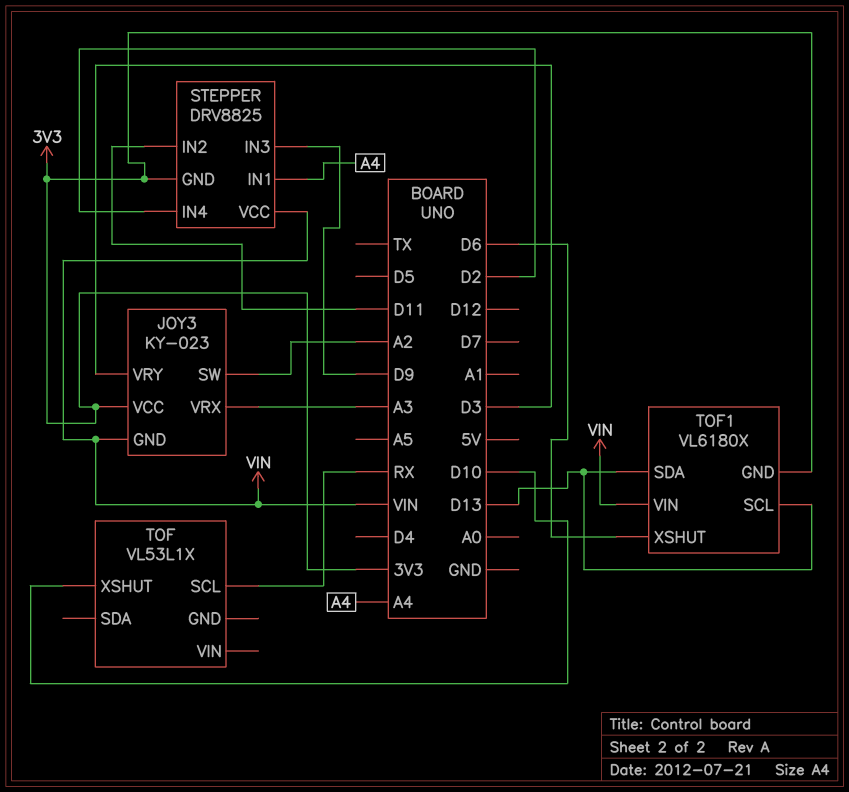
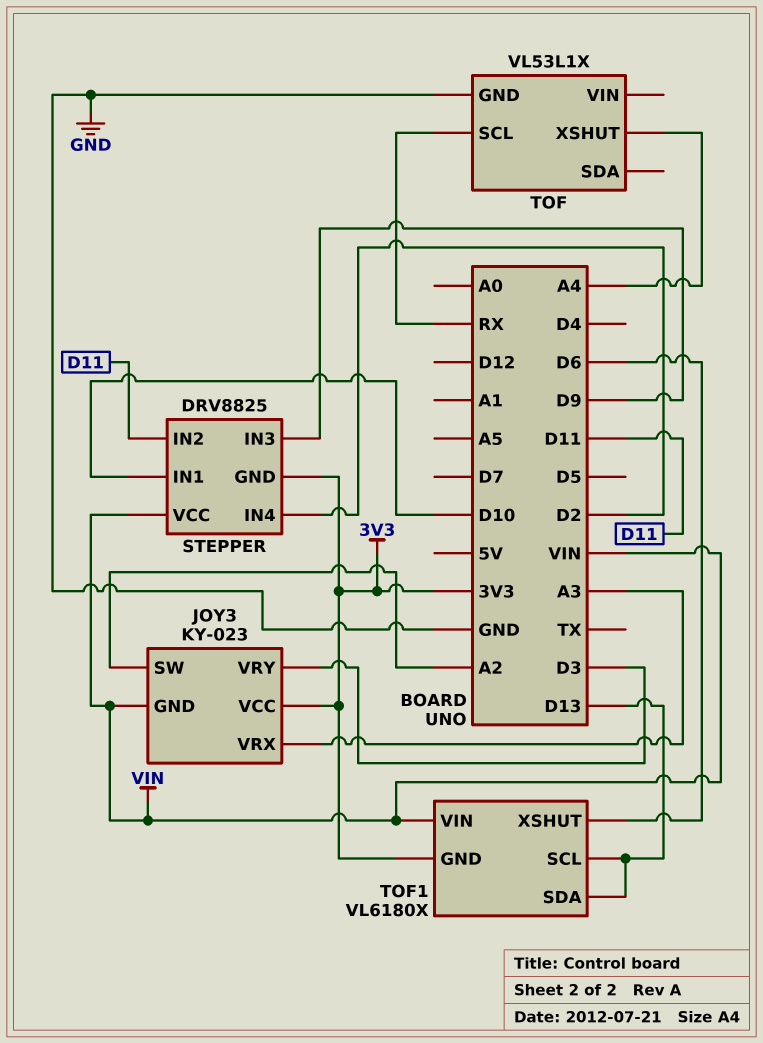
STEPPER pin IN1: A4 -> D10
TOF pin GND: none -> GND
TOF pin XSHUT: D10 -> A4

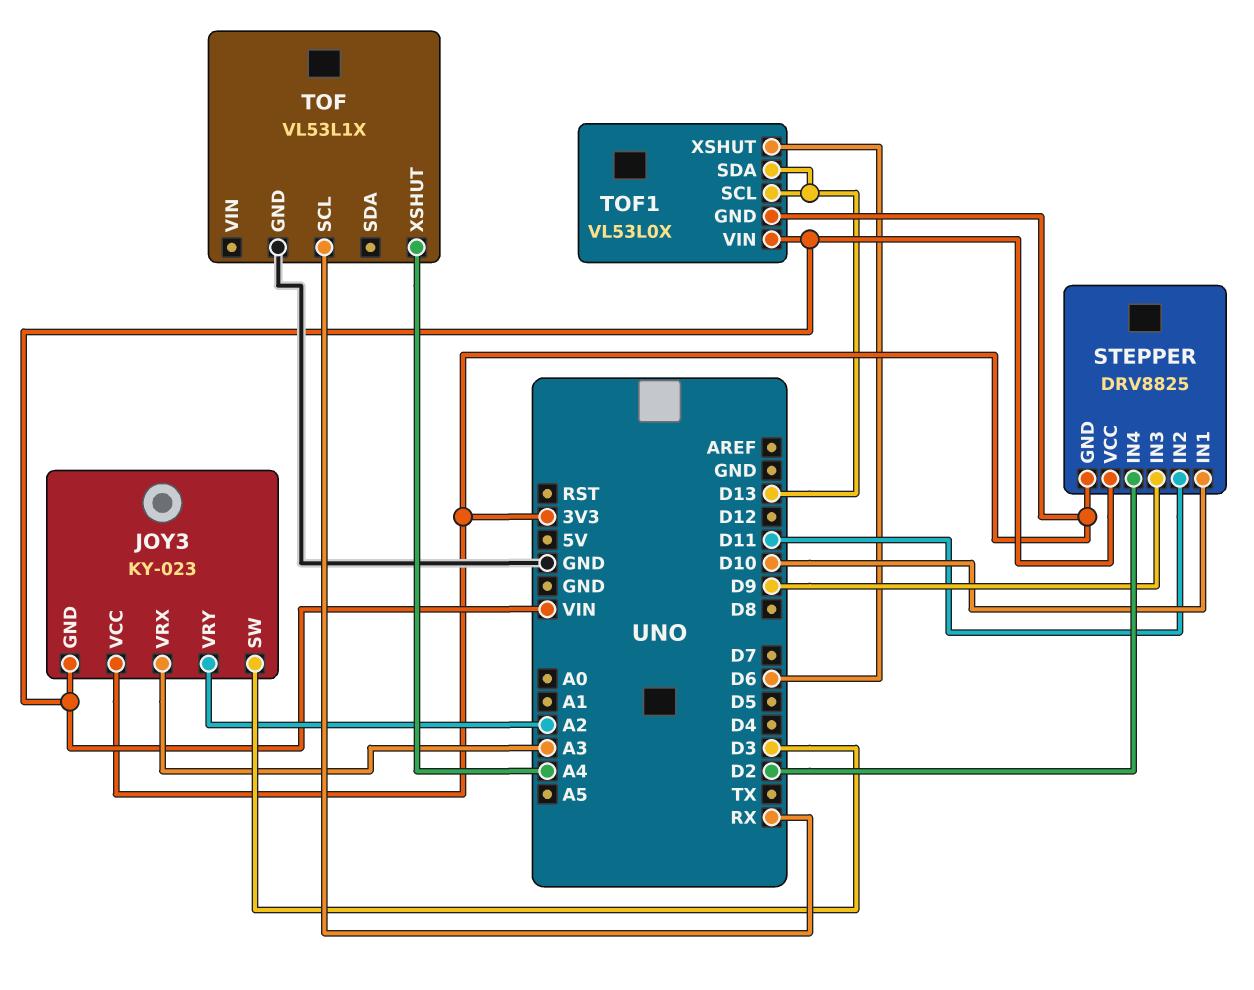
JOY3 pin SW: A2 -> D3
JOY3 pin VRY: D3 -> A2
TOF1: VL6180X -> VL53L0X

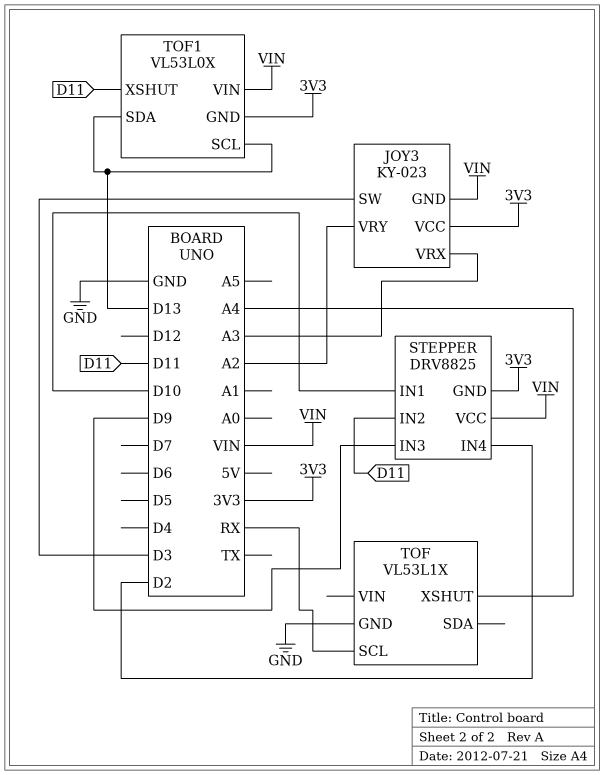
TOF1 pin XSHUT: D6 -> D11

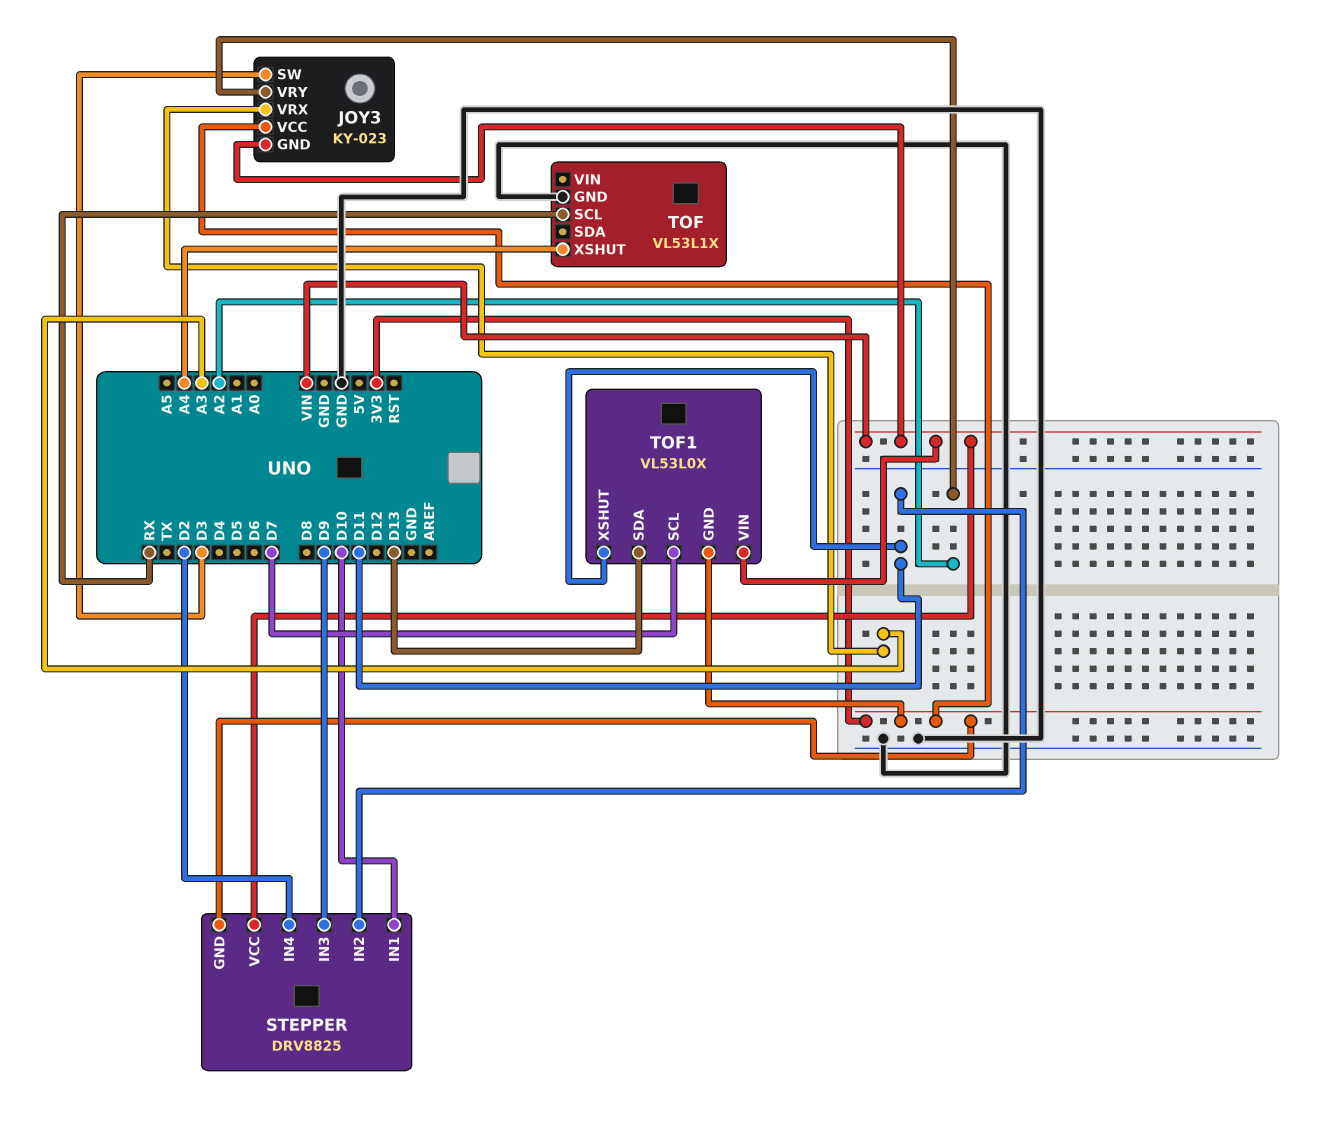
TOF1 pin SCL: D13 -> D7

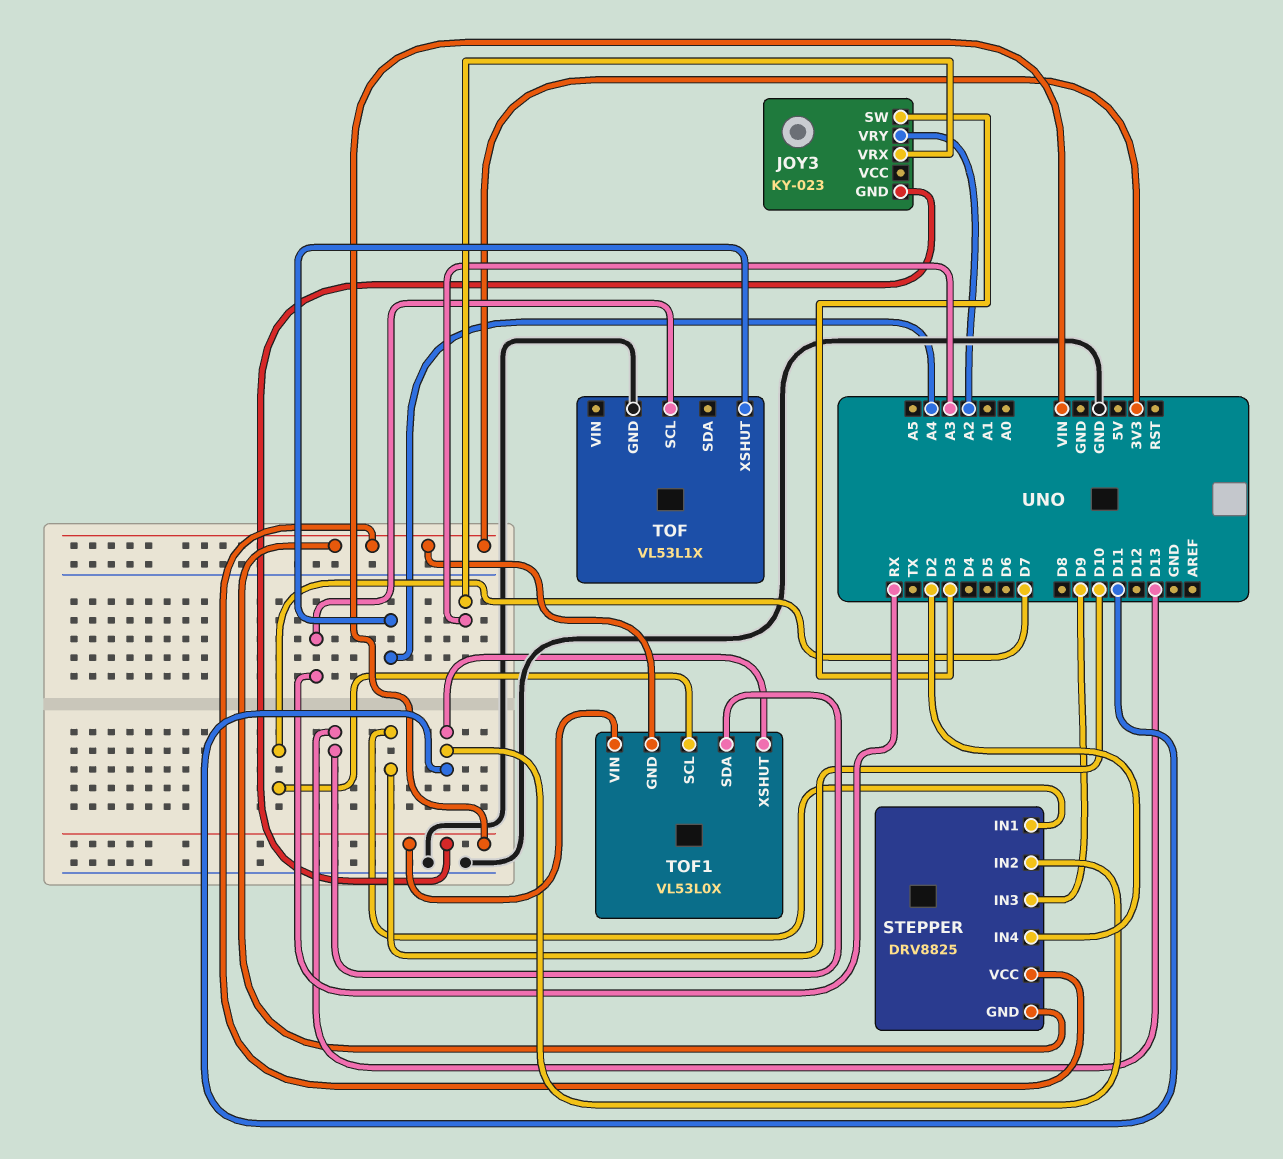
JOY3 pin VCC: 3V3 -> none
STEPPER pin VCC: VIN -> 3V3

